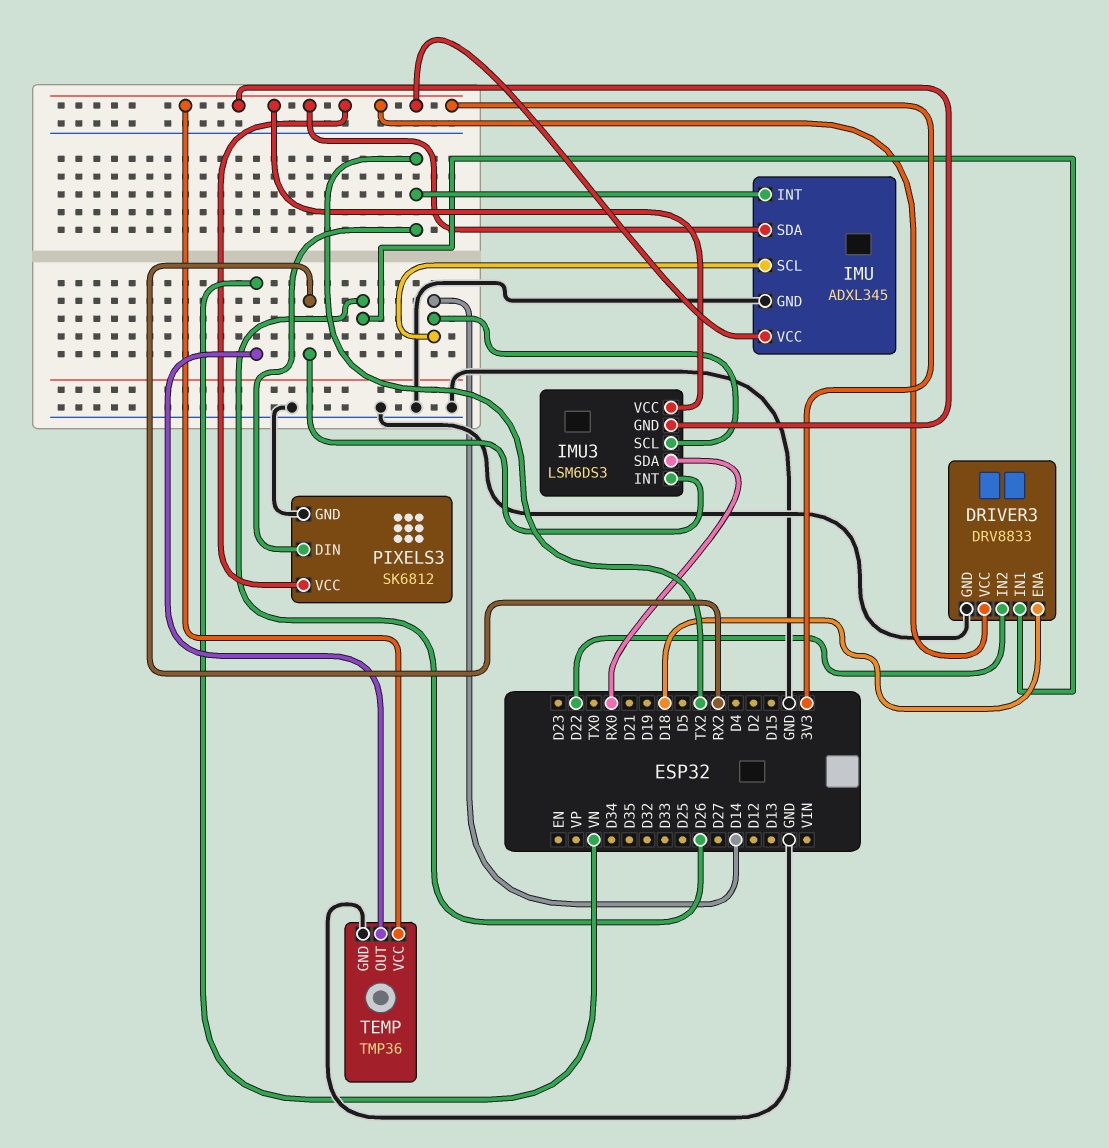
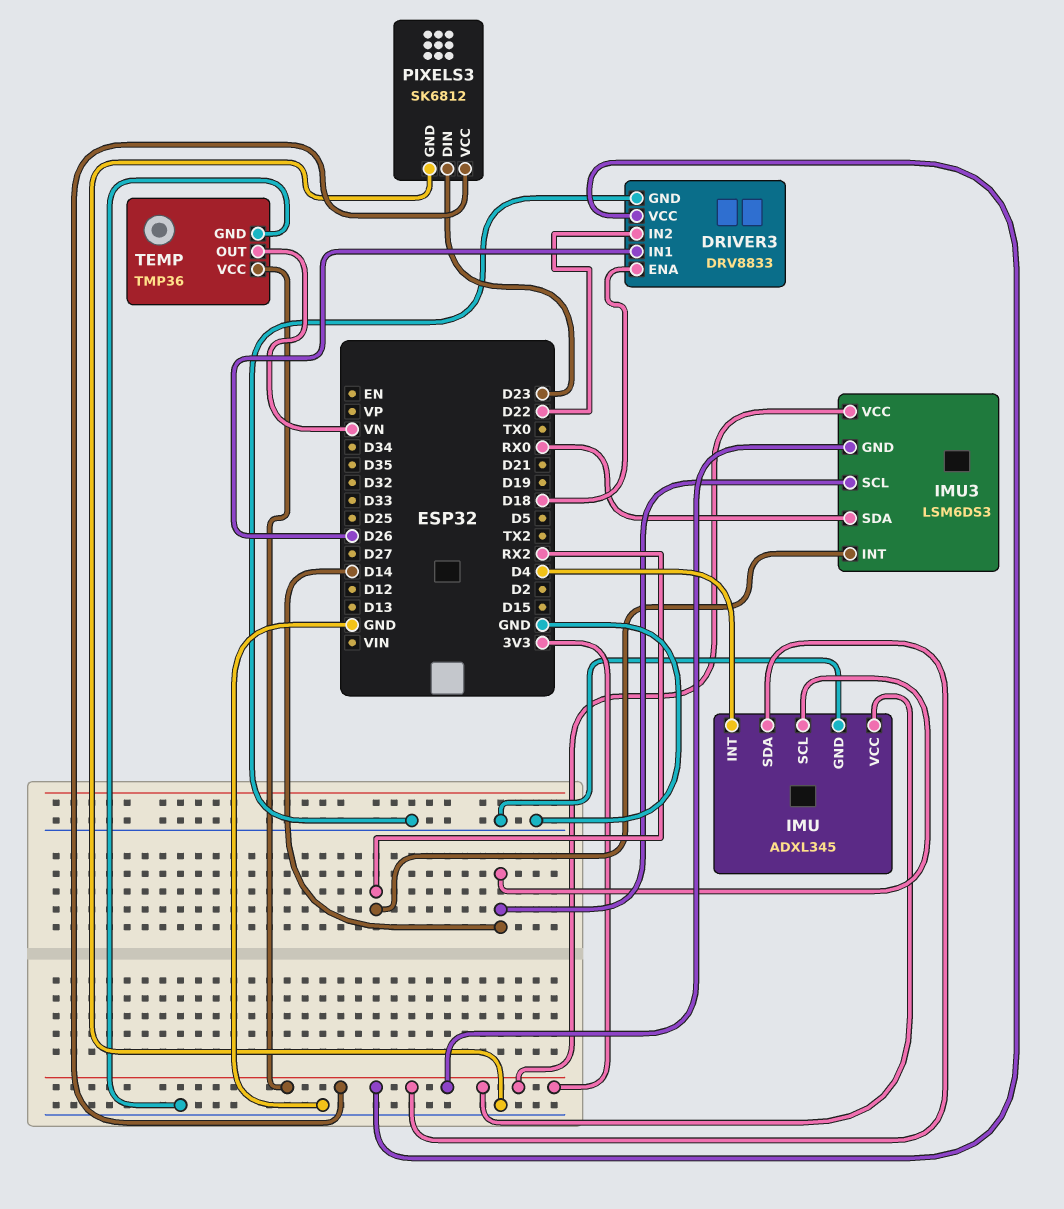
IMU pin INT: TX2 -> D4
PIXELS3 pin DIN: TX2 -> D23

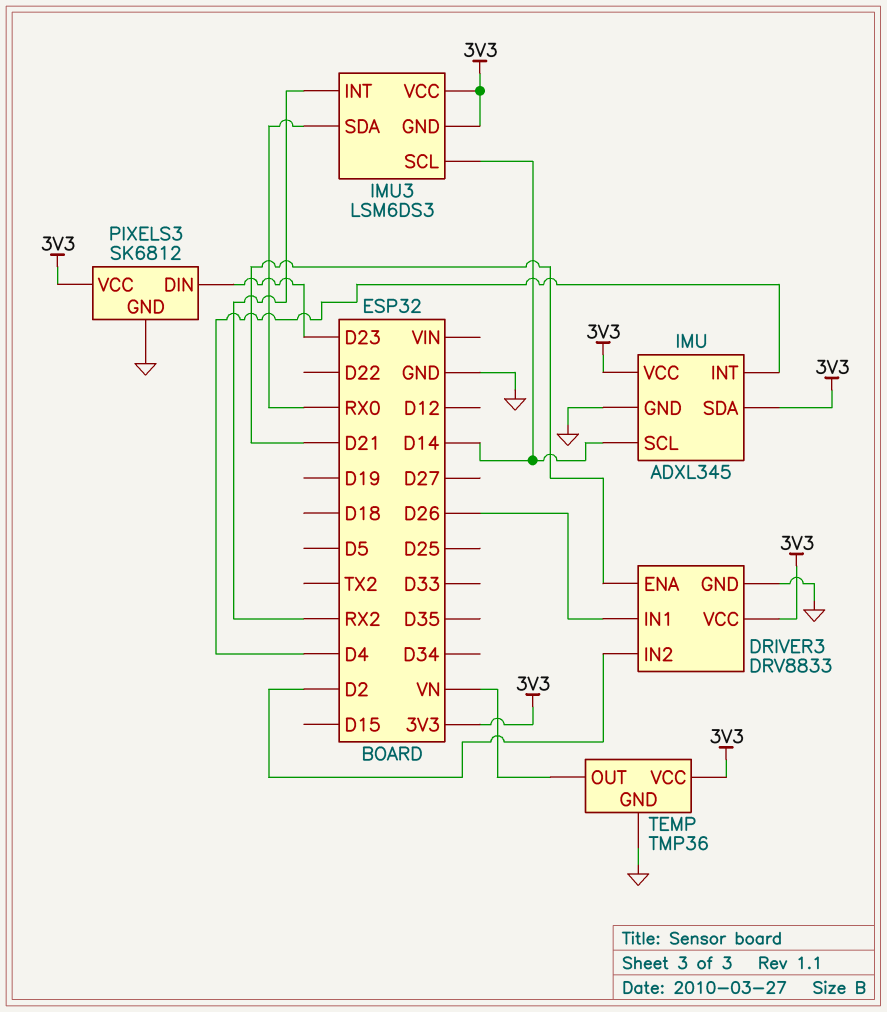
DRIVER3 pin ENA: D18 -> D21
DRIVER3 pin IN2: D22 -> D2

